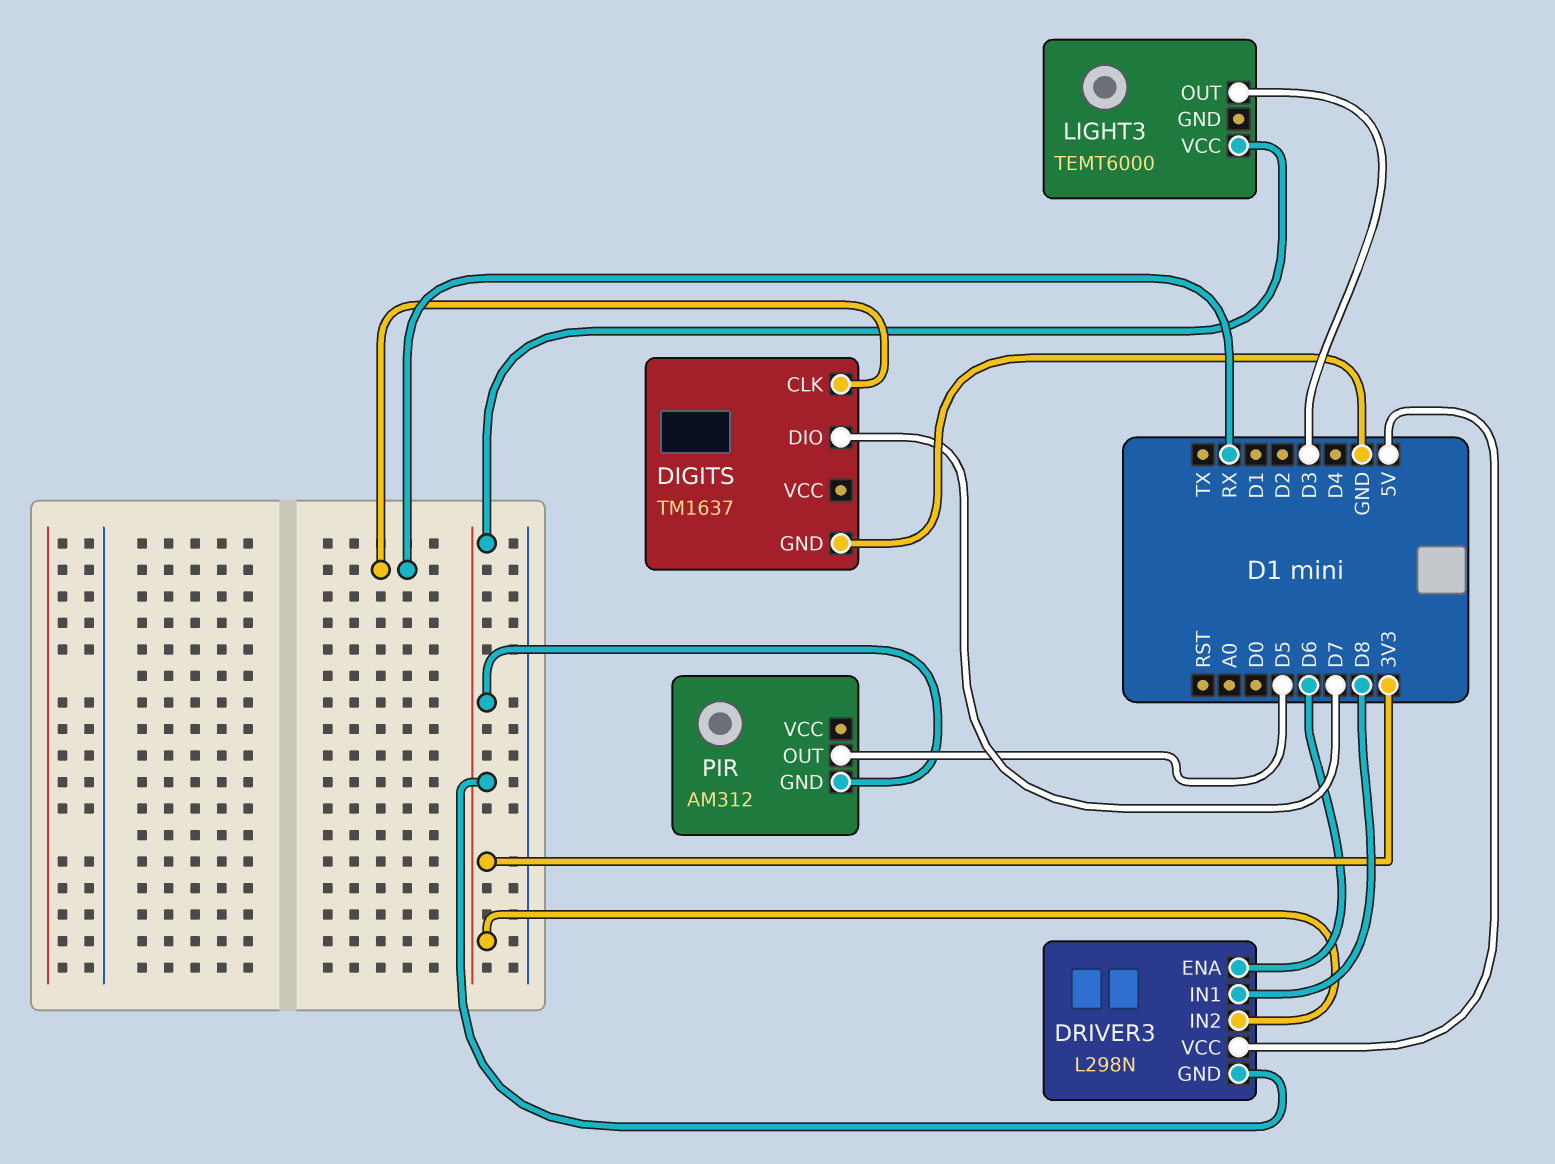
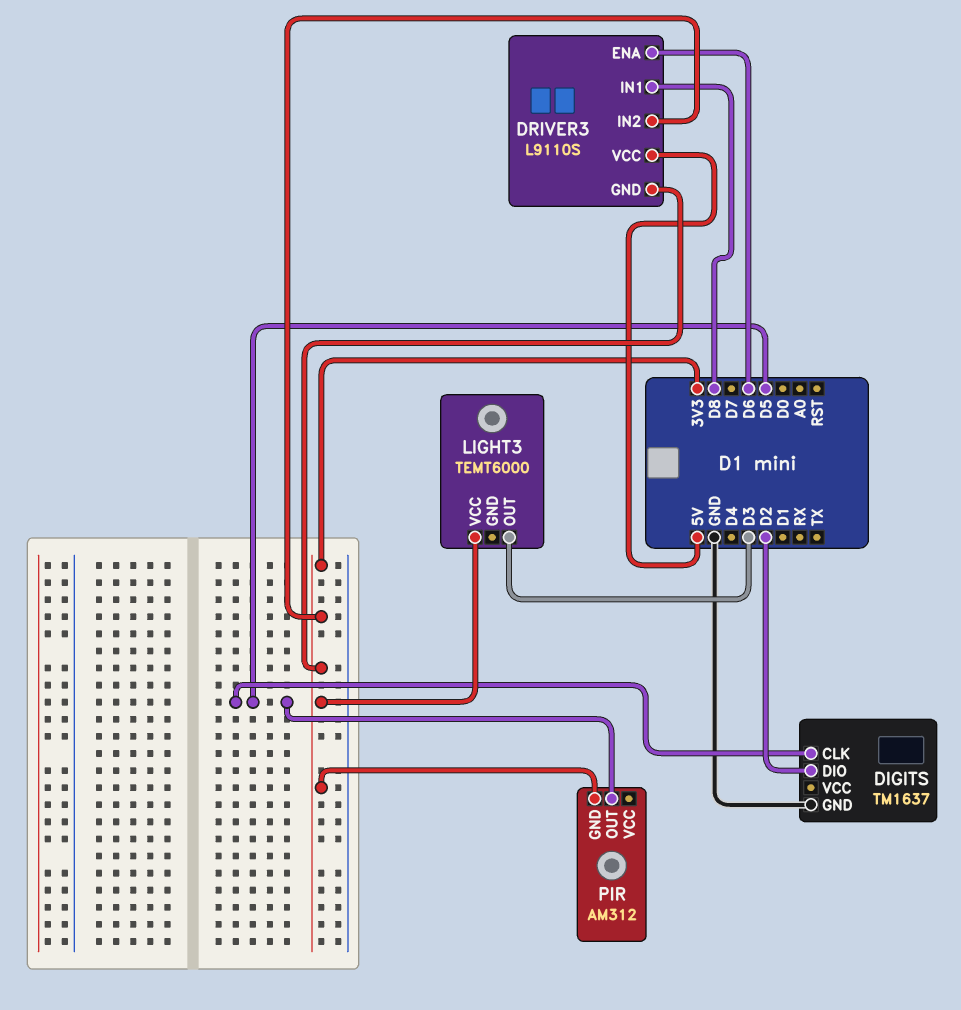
DIGITS pin CLK: RX -> D5
DIGITS pin DIO: D7 -> D2
DRIVER3: L298N -> L9110S

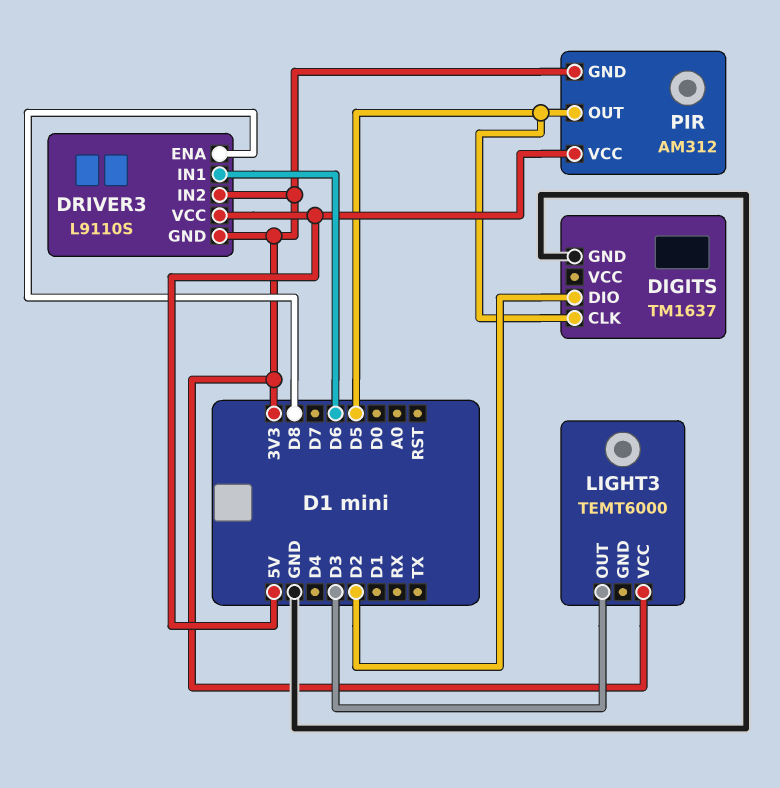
DRIVER3 pin ENA: D6 -> D8
DRIVER3 pin IN1: D8 -> D6
PIR pin VCC: none -> 5V

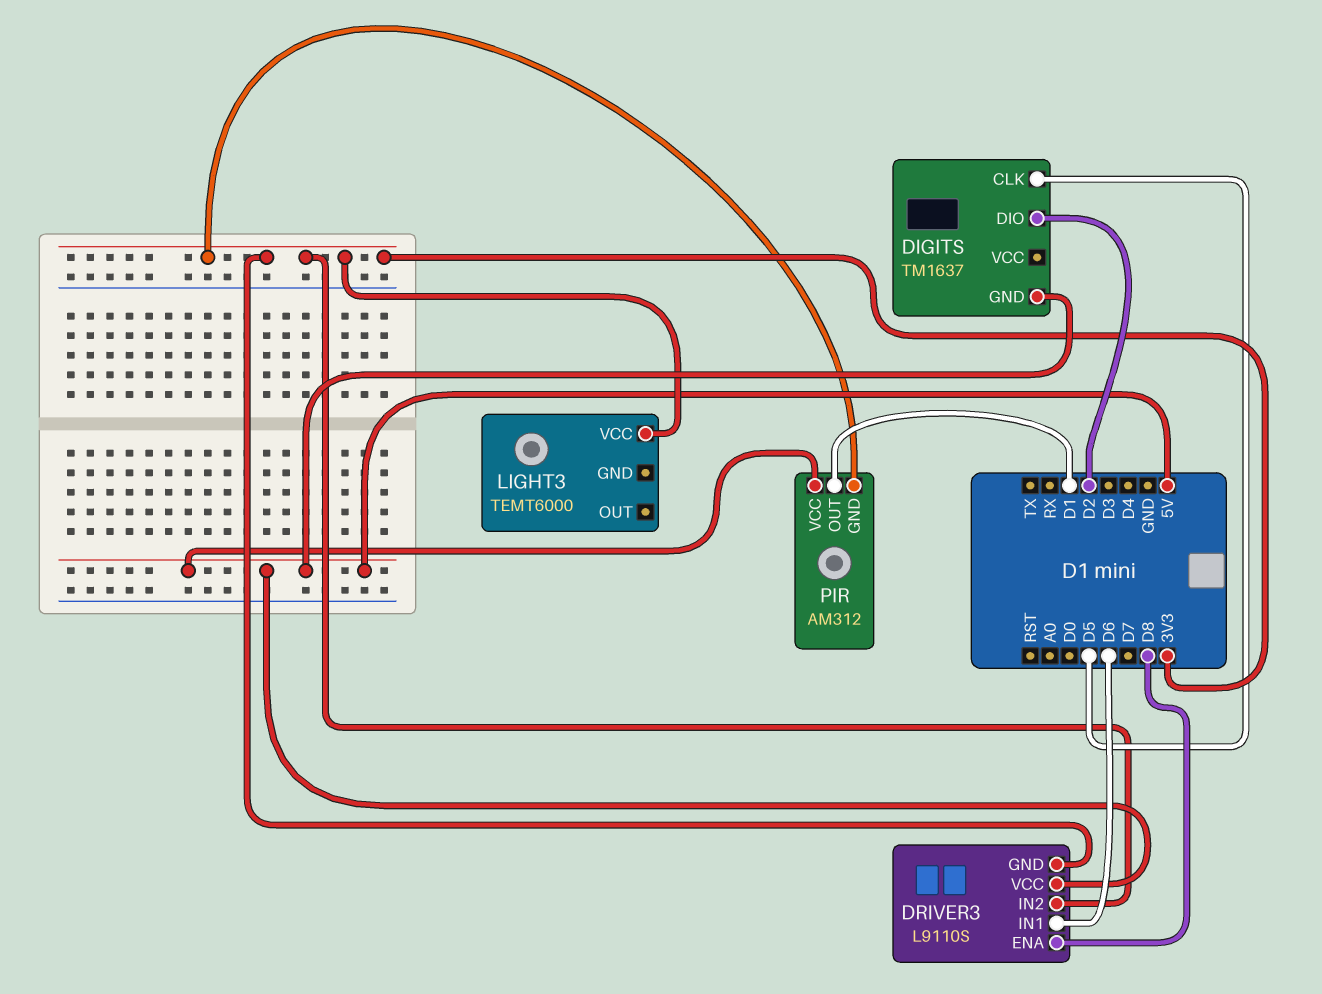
DIGITS pin GND: GND -> 5V
LIGHT3 pin OUT: D3 -> none
PIR pin OUT: D5 -> D1

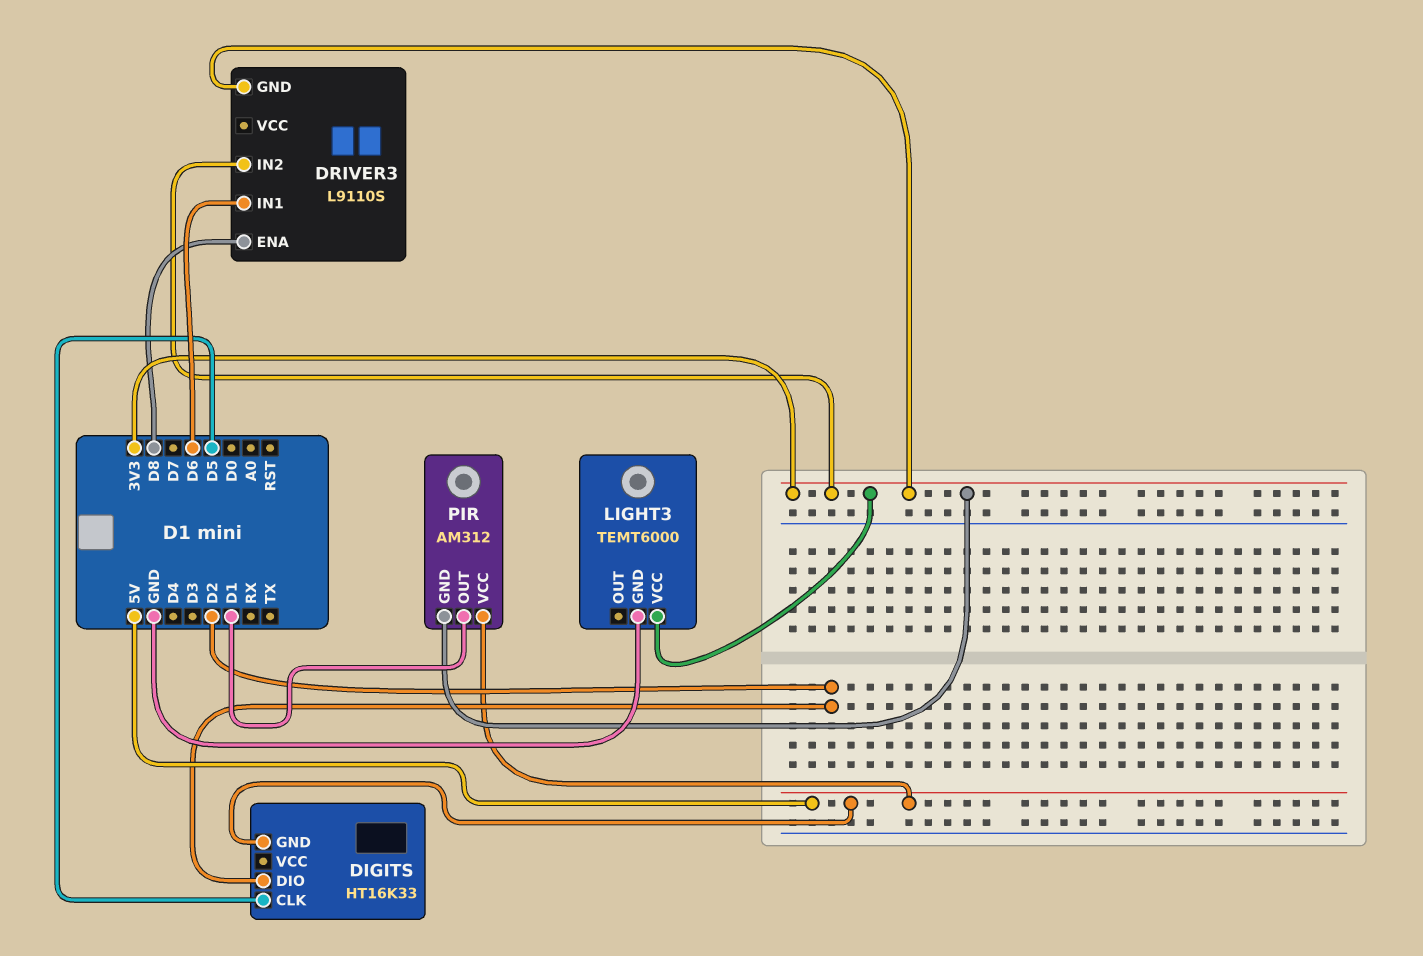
DIGITS: TM1637 -> HT16K33
DRIVER3 pin VCC: 5V -> none
LIGHT3 pin GND: none -> GND

